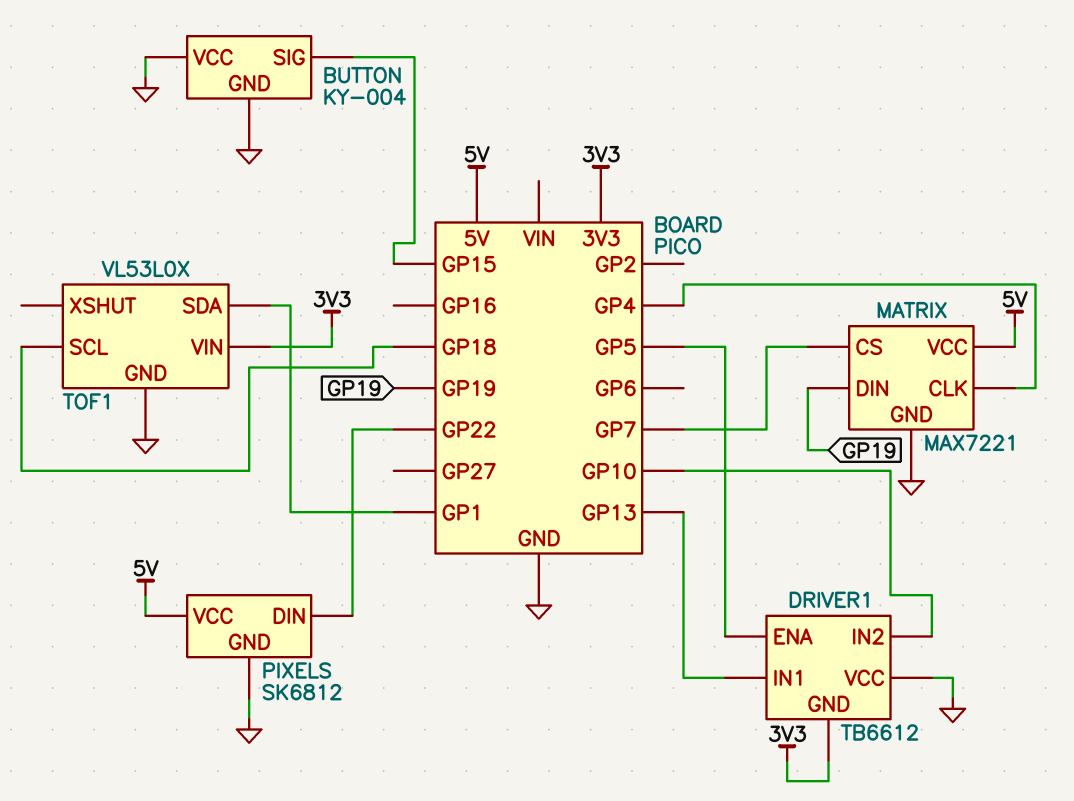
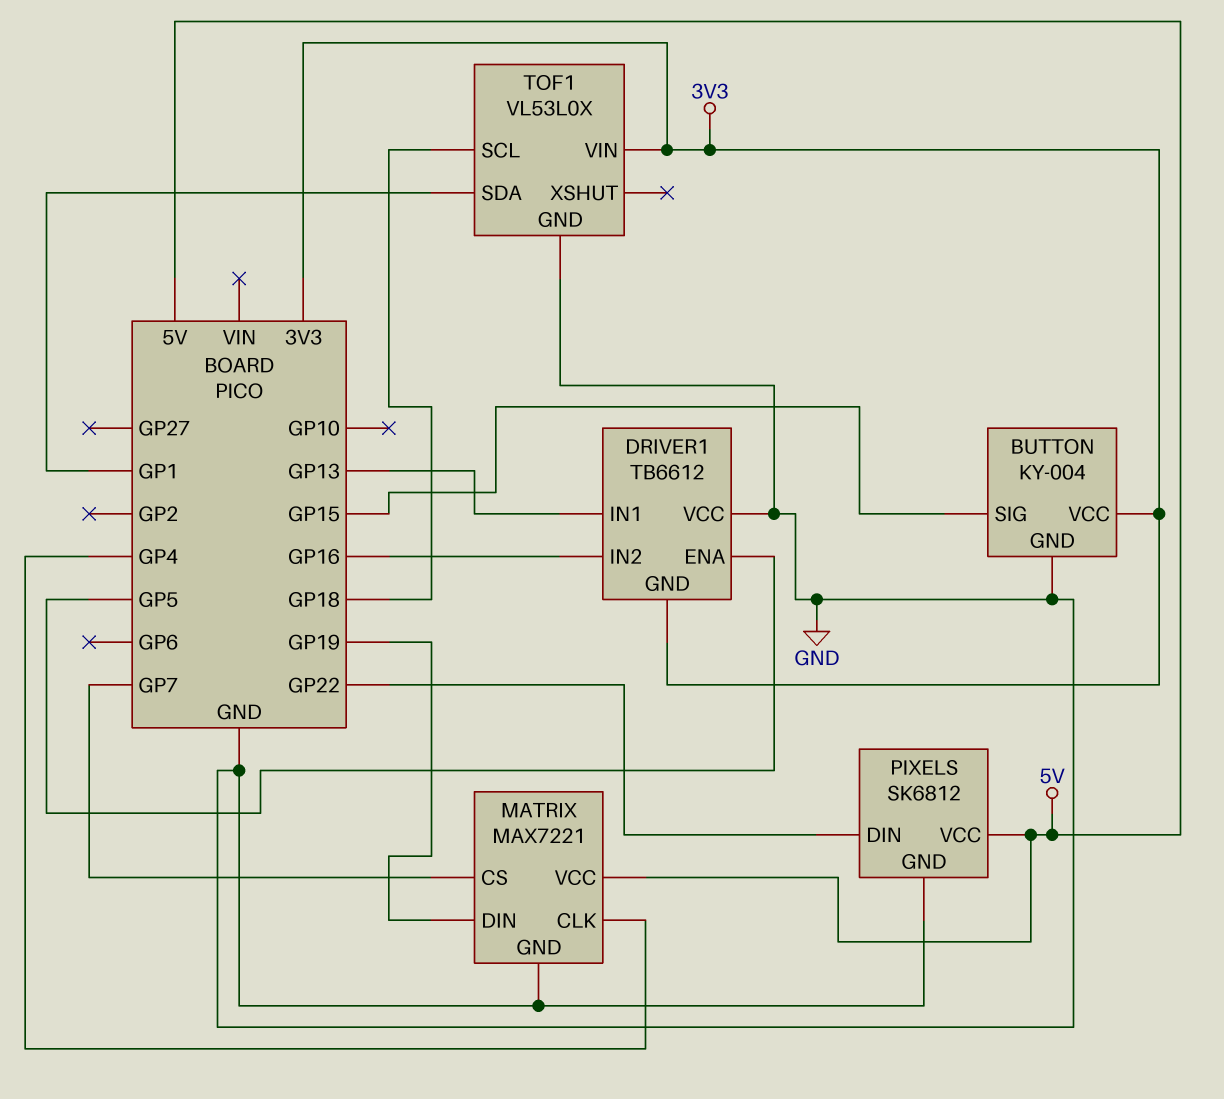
BUTTON pin VCC: GND -> 3V3
DRIVER1 pin IN2: GP10 -> GP16

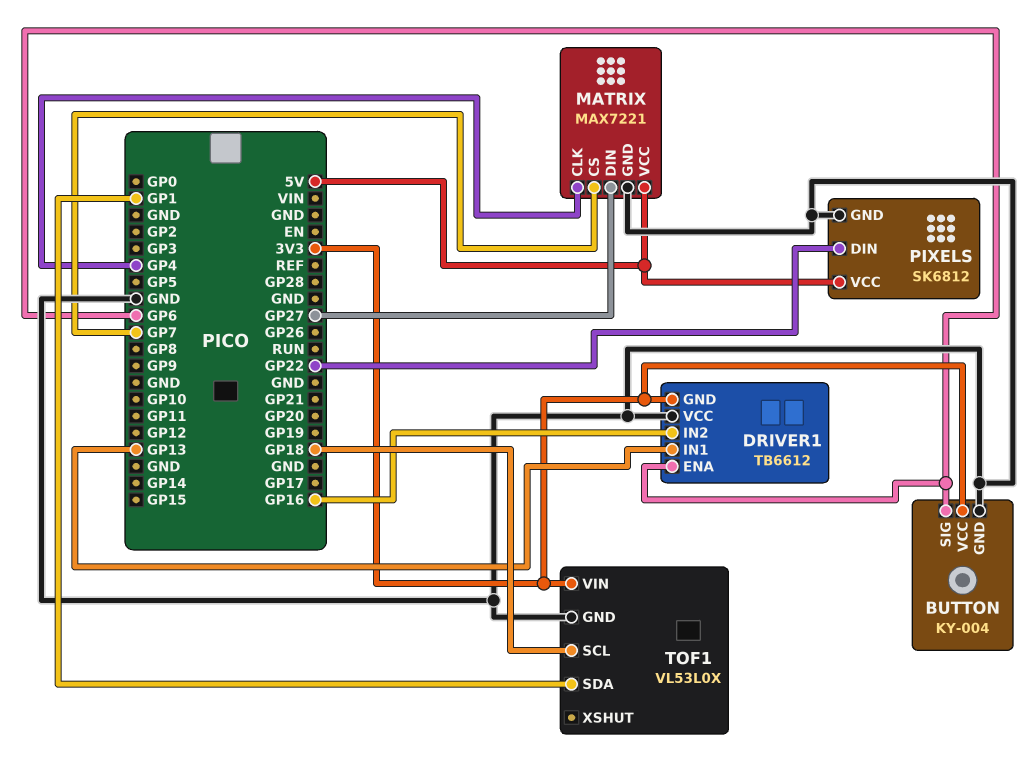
BUTTON pin SIG: GP15 -> GP6
DRIVER1 pin ENA: GP5 -> GP6
MATRIX pin DIN: GP19 -> GP27

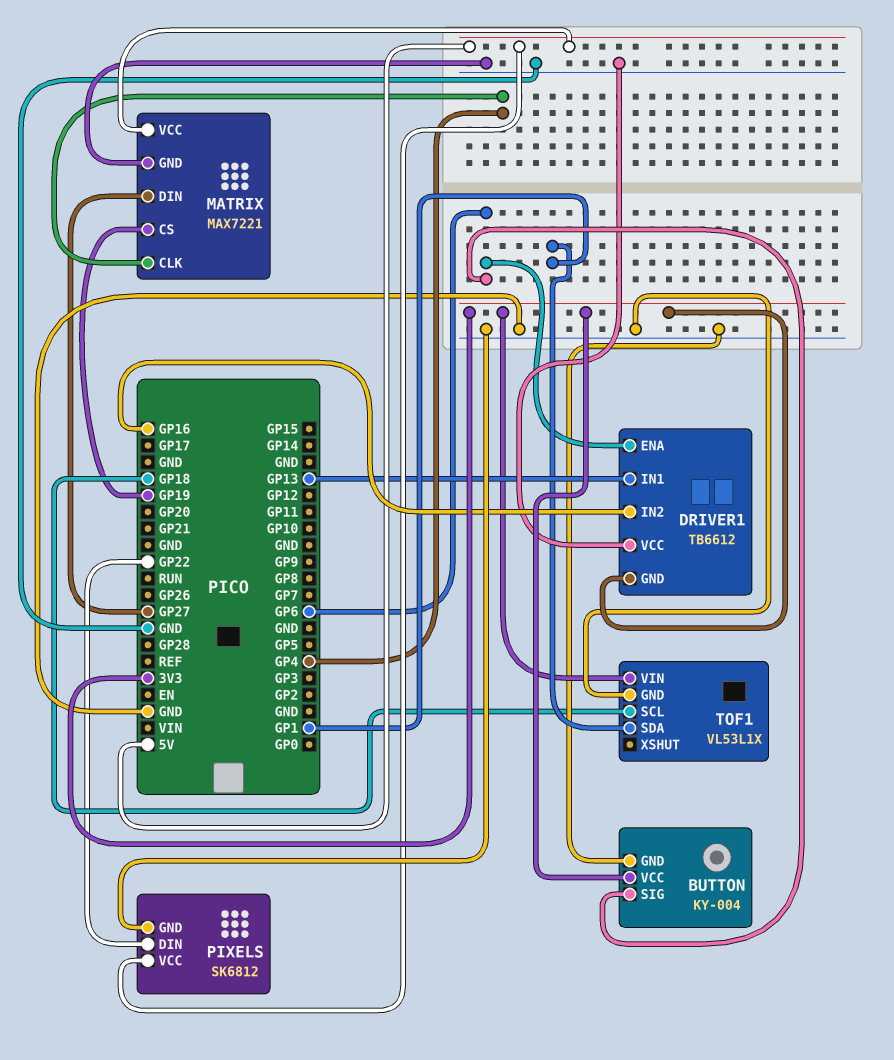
MATRIX pin CS: GP7 -> GP19
TOF1: VL53L0X -> VL53L1X

